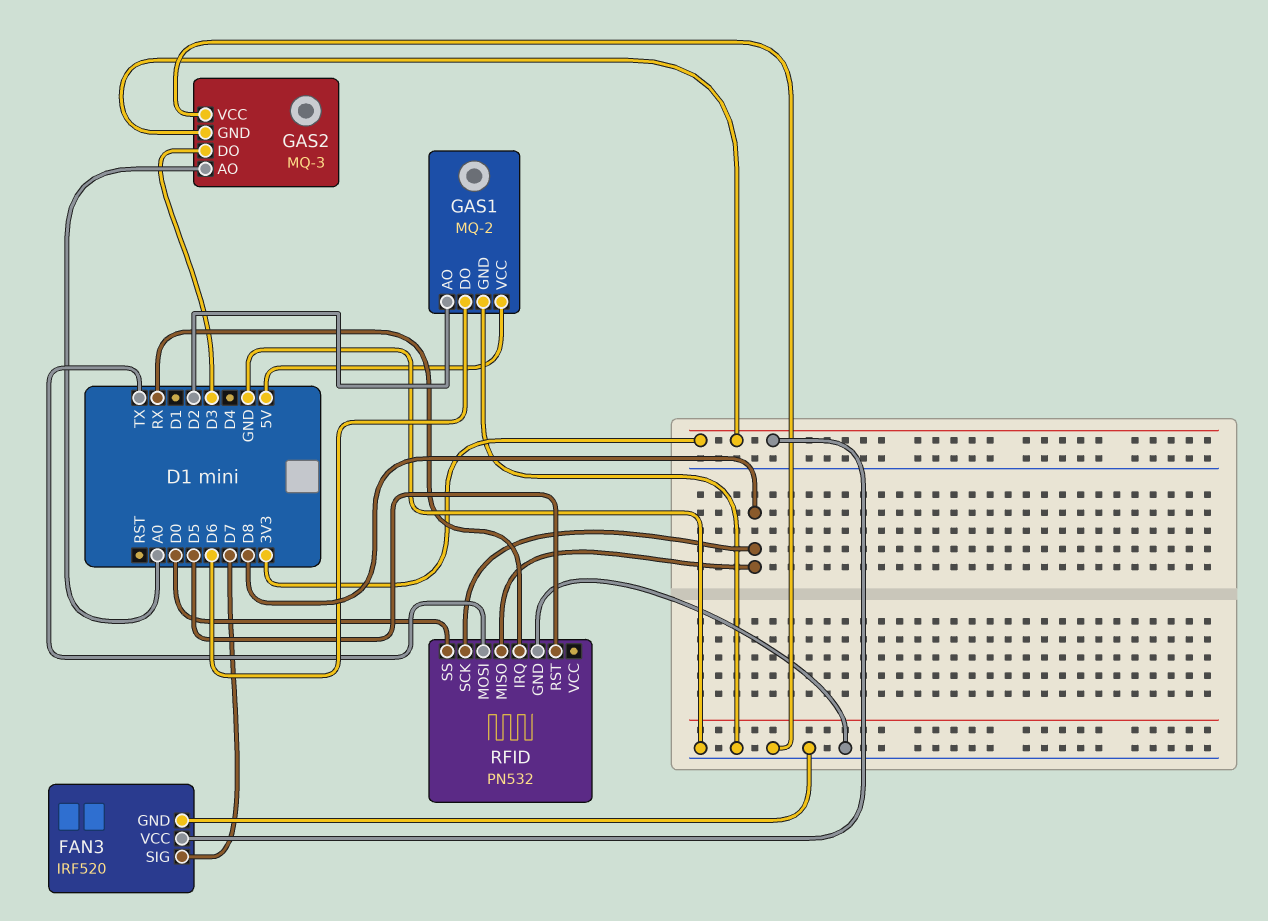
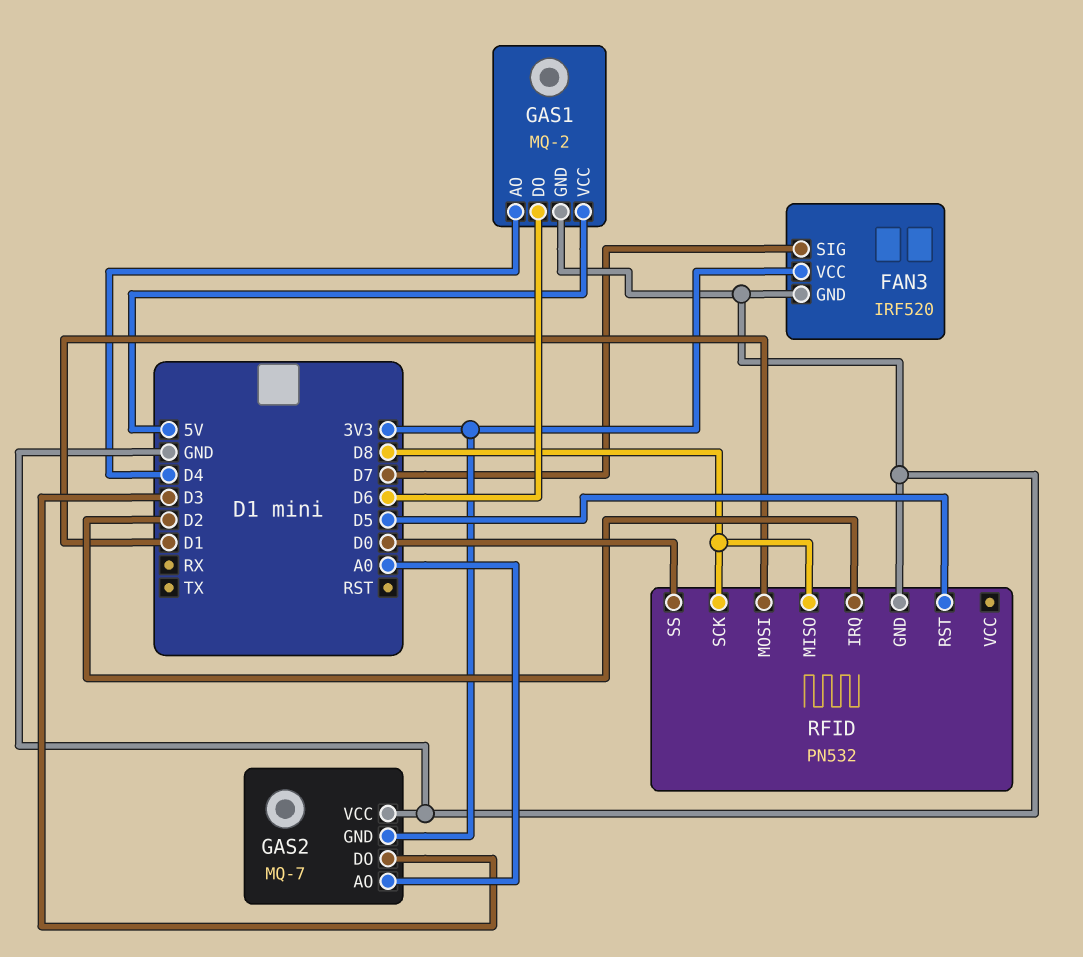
GAS1 pin AO: D2 -> D4
GAS2: MQ-3 -> MQ-7
RFID pin IRQ: RX -> D2
RFID pin MOSI: TX -> D1

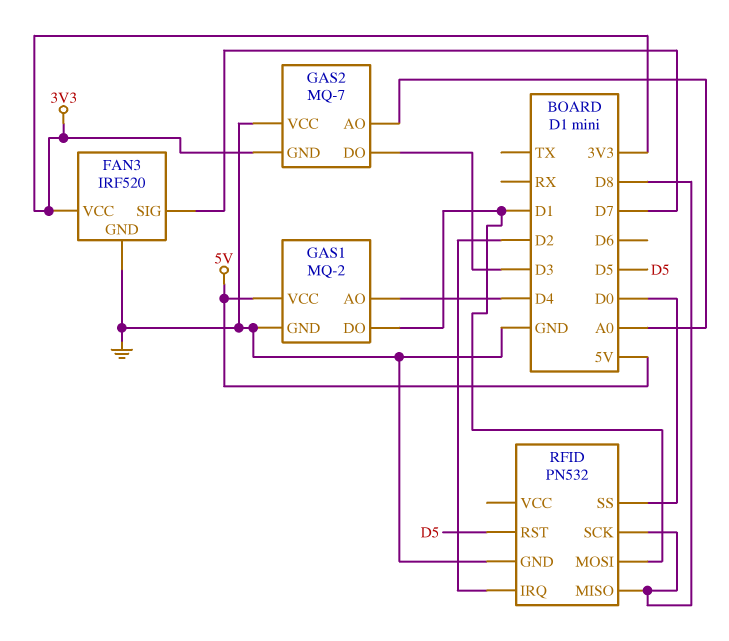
GAS1 pin DO: D6 -> D1

